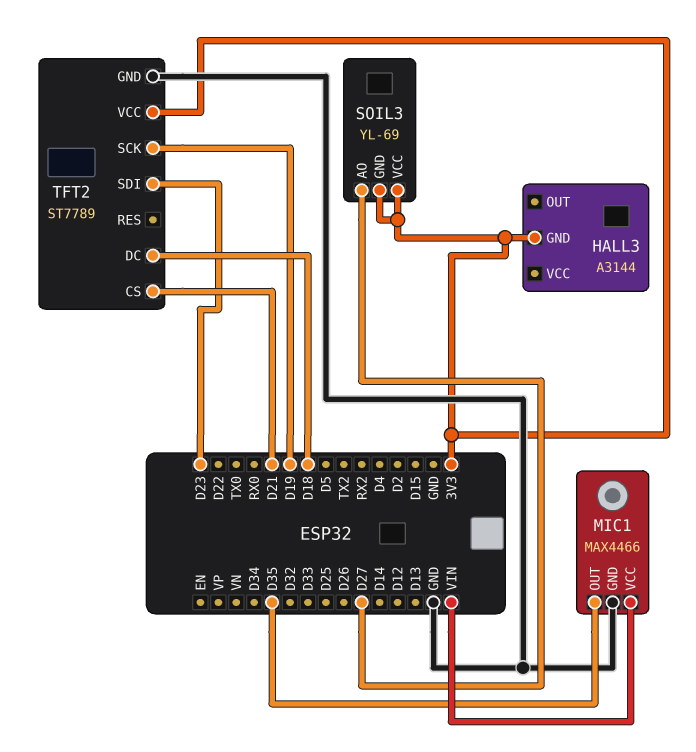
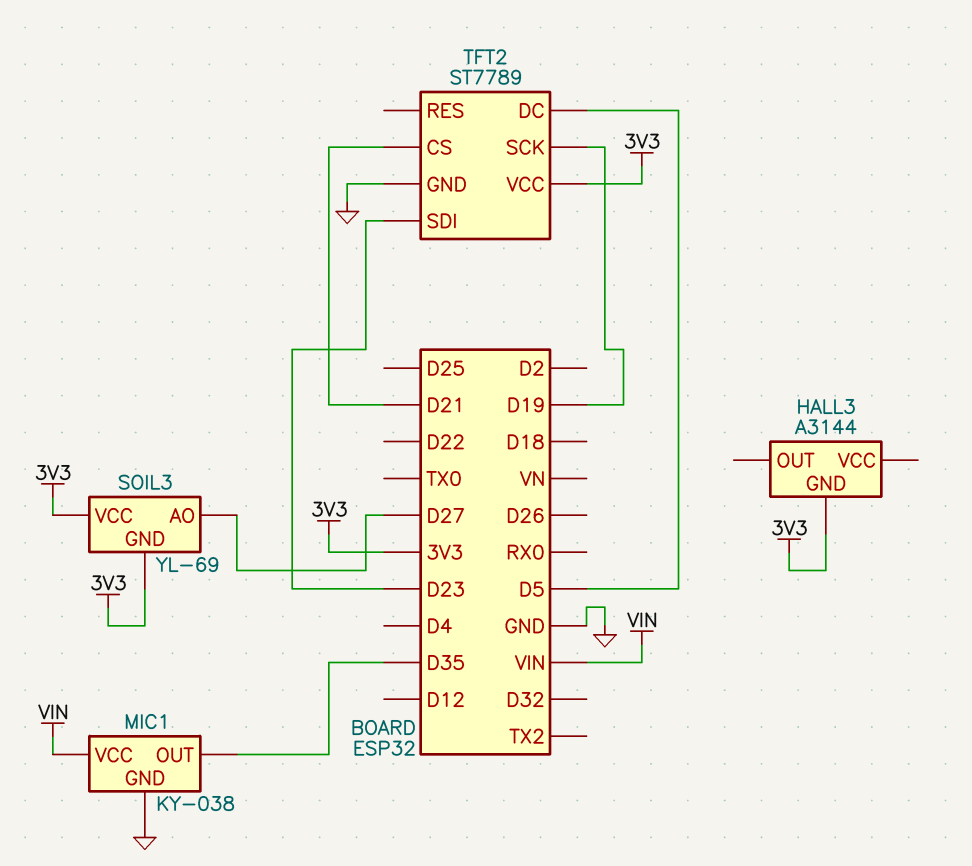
MIC1: MAX4466 -> KY-038
TFT2 pin DC: D18 -> D5

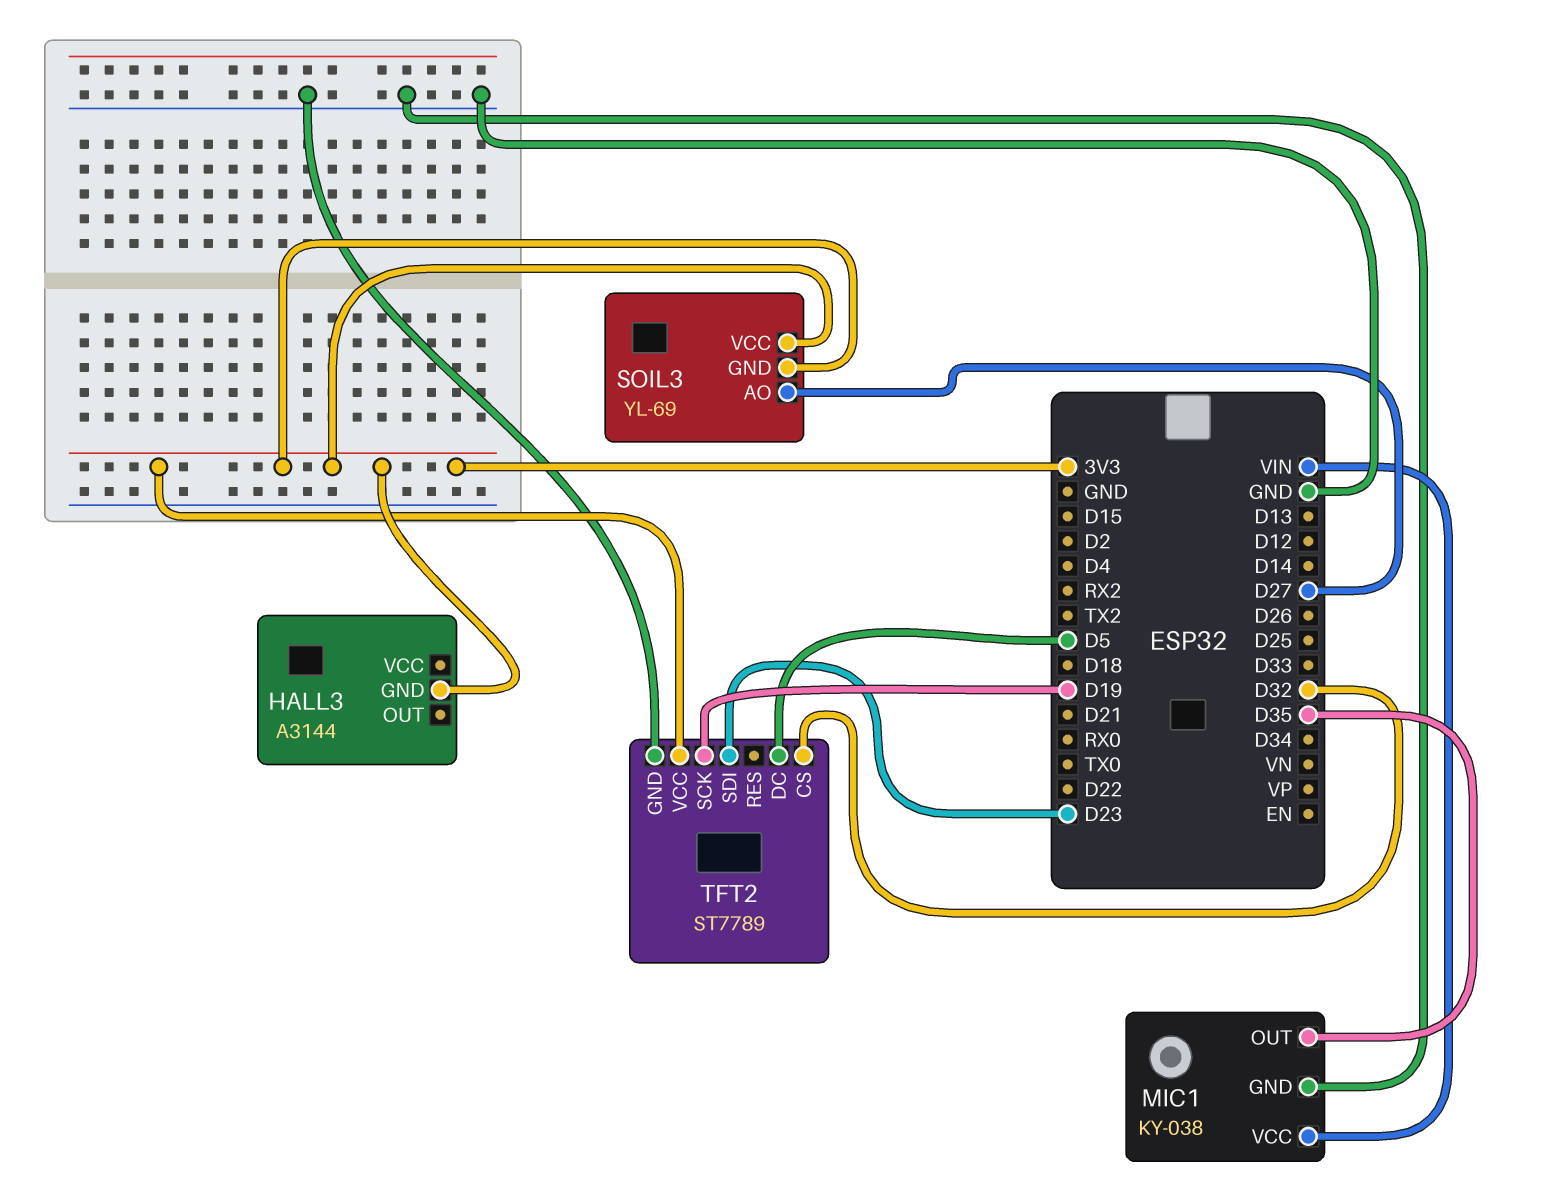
TFT2 pin CS: D21 -> D32

